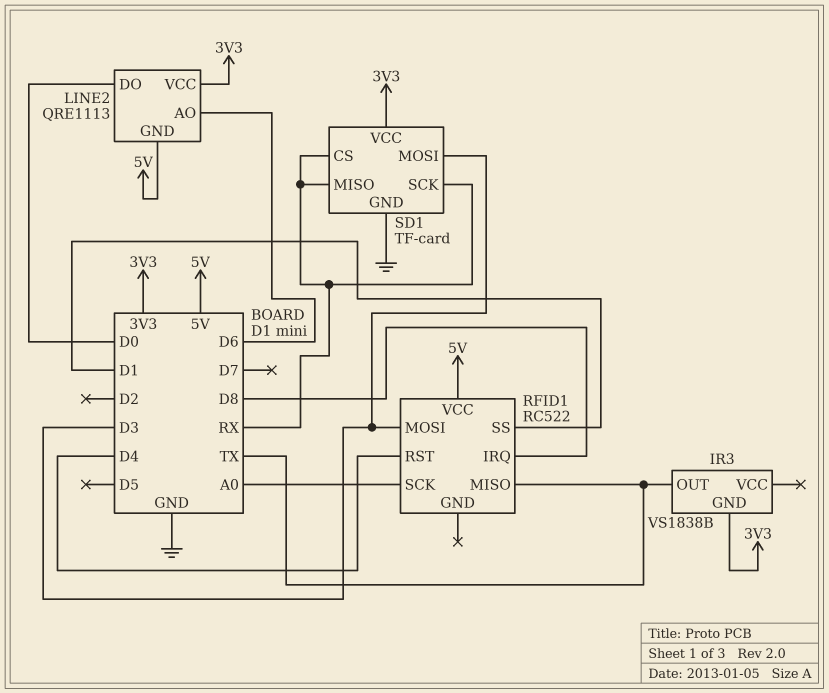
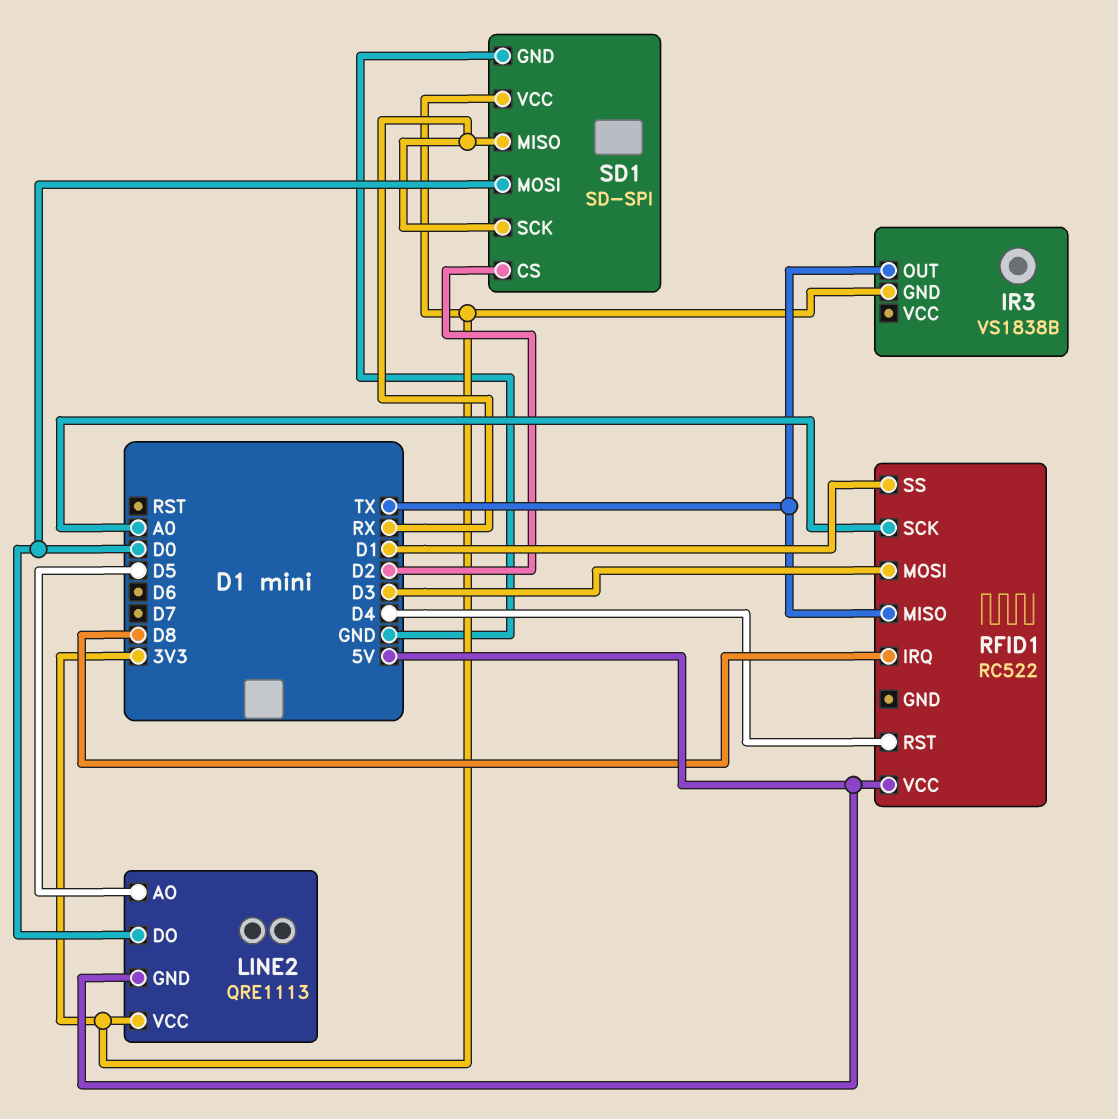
LINE2 pin AO: D6 -> D5
SD1: TF-card -> SD-SPI
SD1 pin CS: RX -> D2
SD1 pin MOSI: D3 -> D0

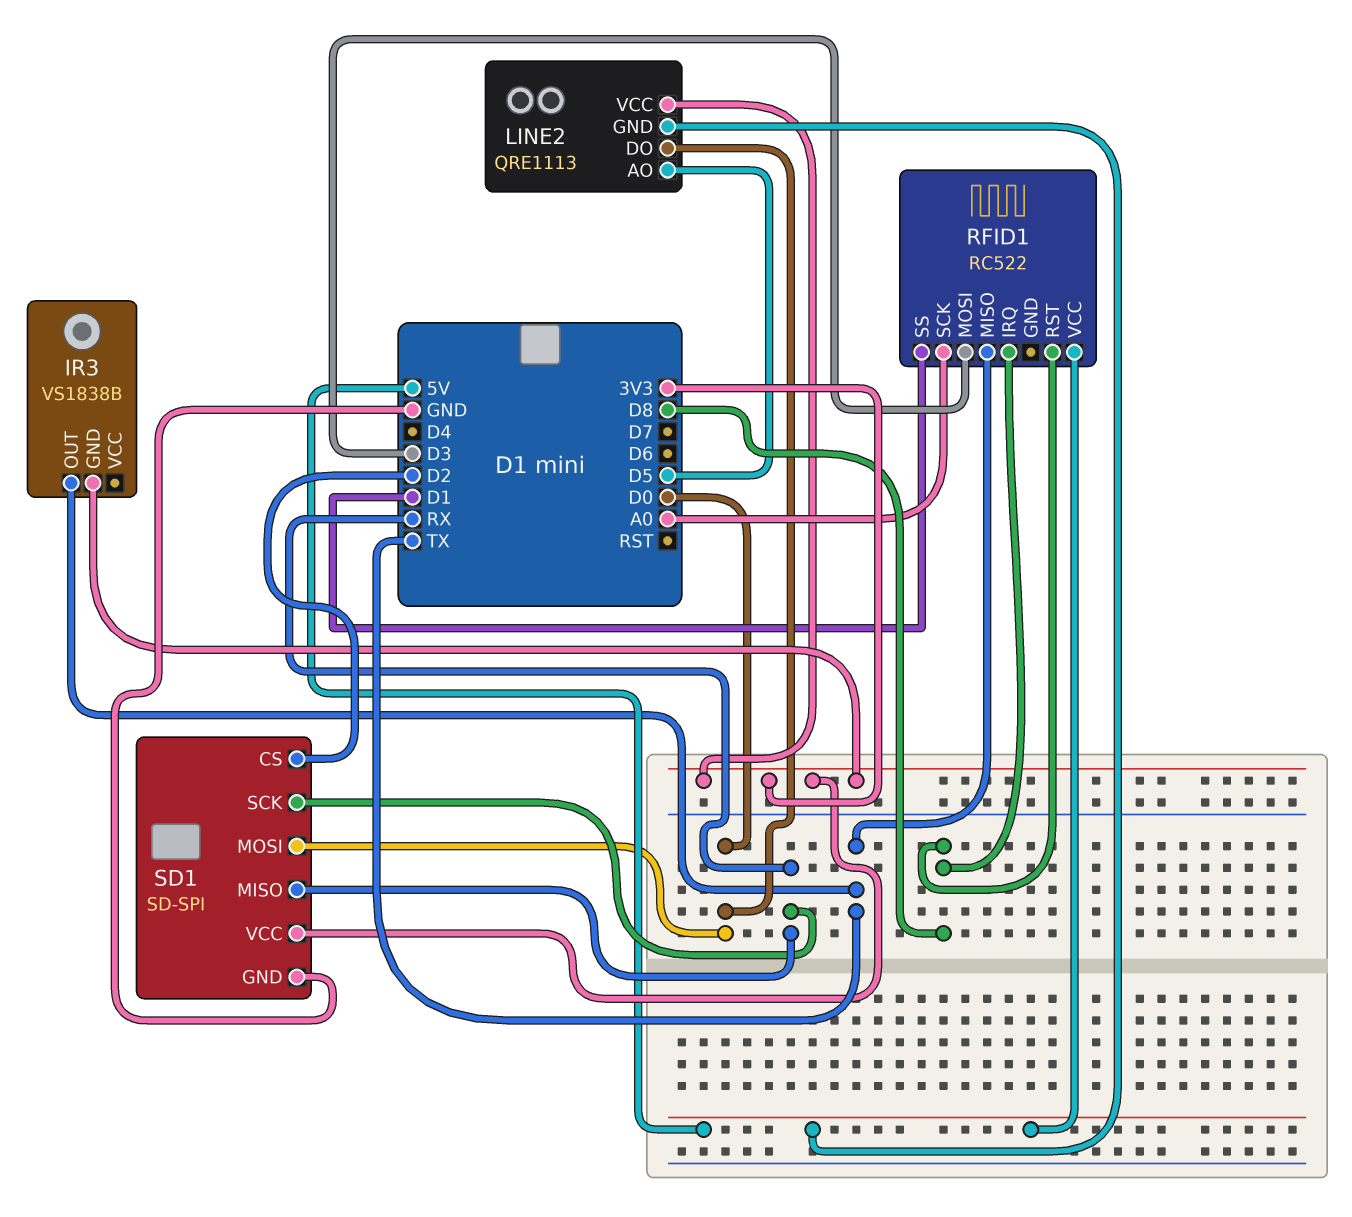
RFID1 pin RST: D4 -> D8

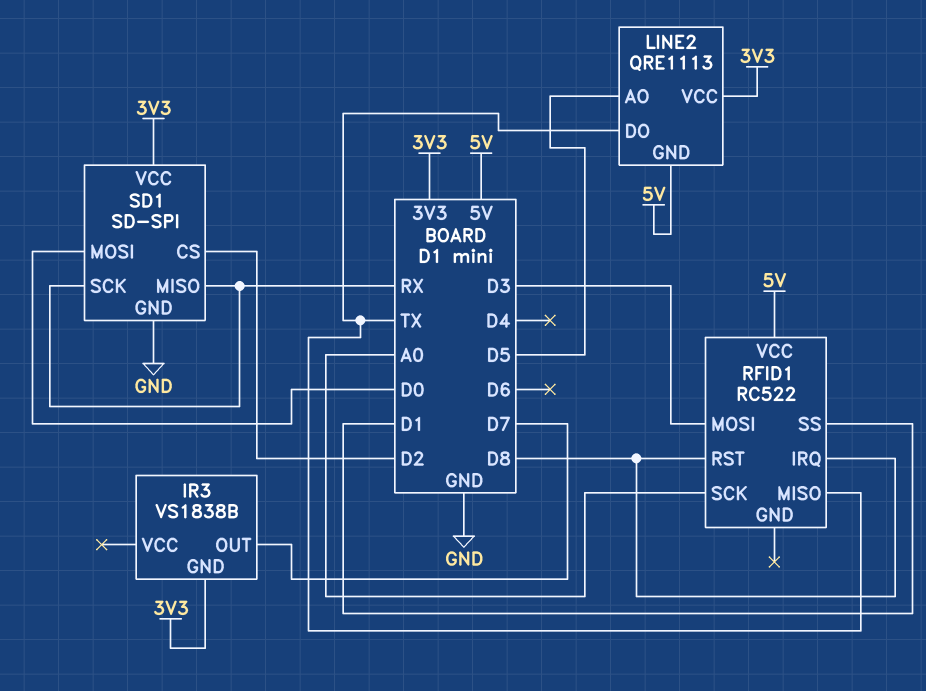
IR3 pin OUT: TX -> D7
LINE2 pin DO: D0 -> TX

